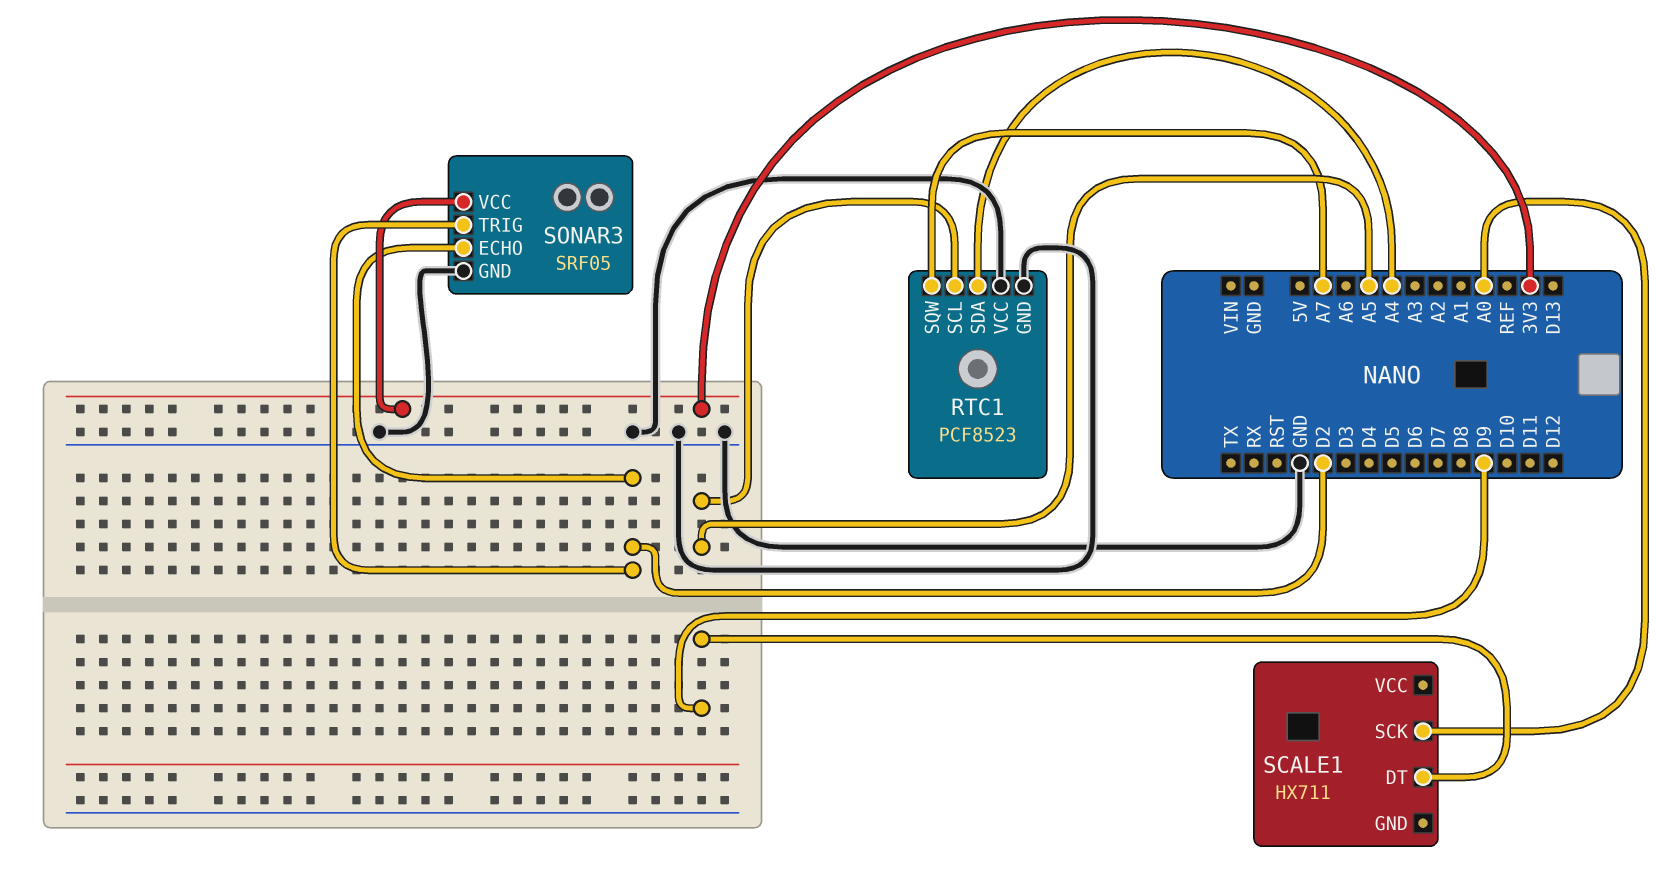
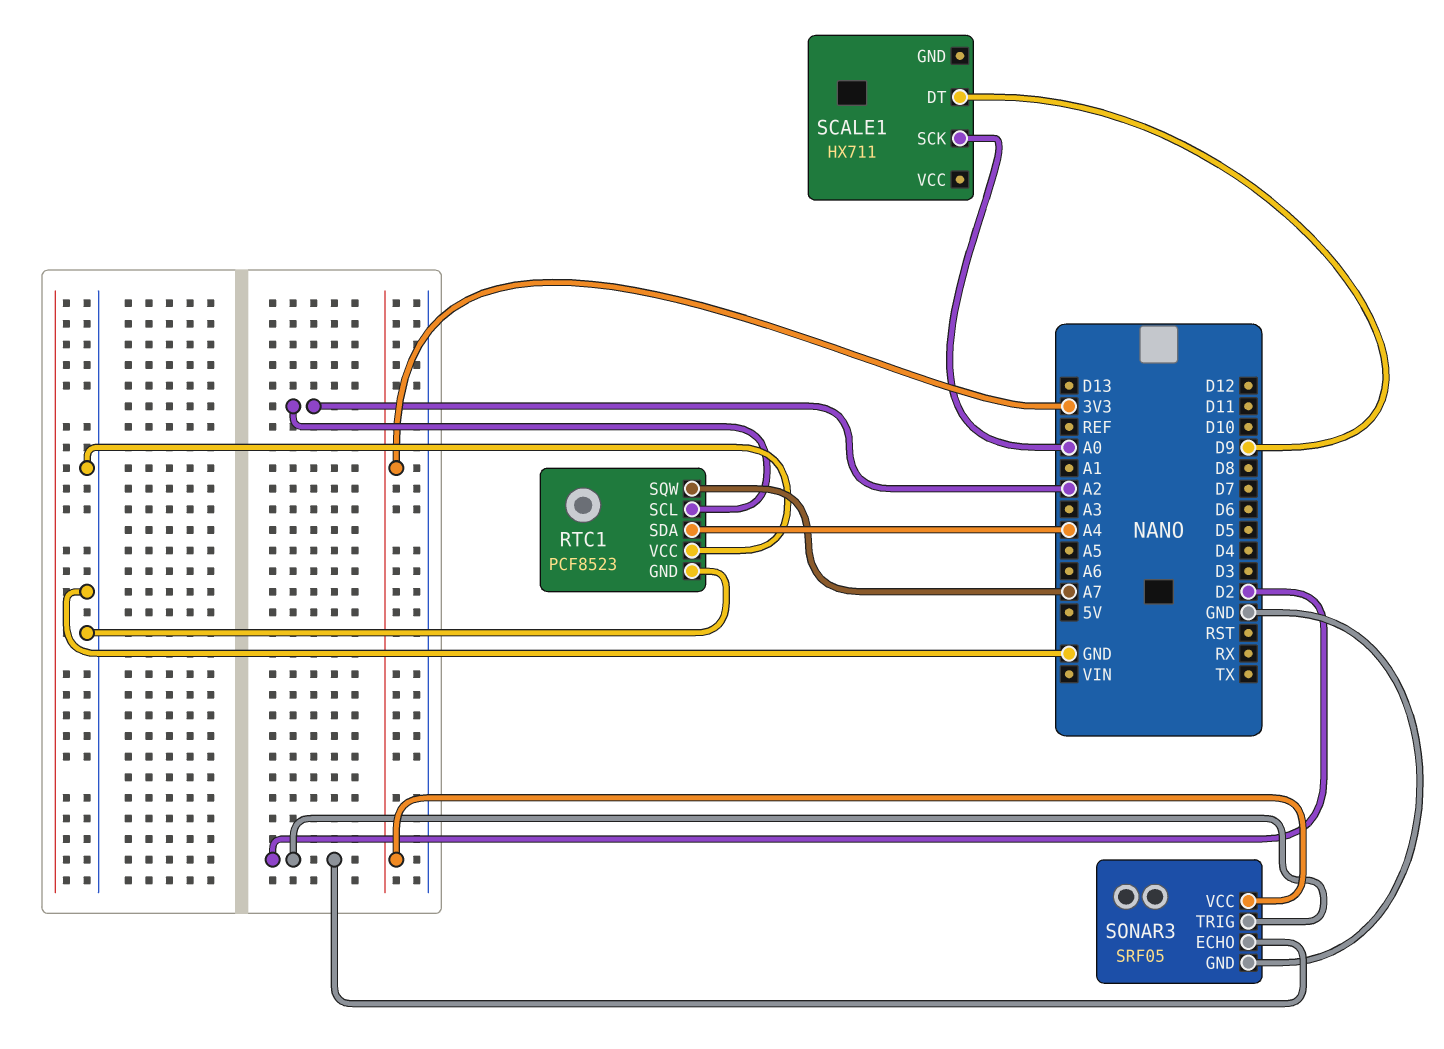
RTC1 pin SCL: A5 -> A2

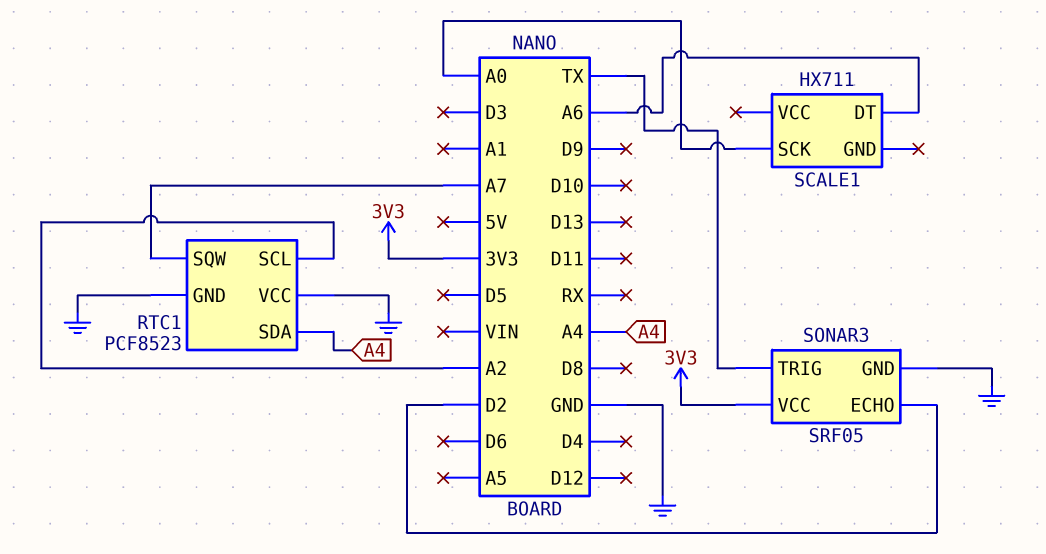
SCALE1 pin DT: D9 -> A6
SONAR3 pin TRIG: D2 -> TX

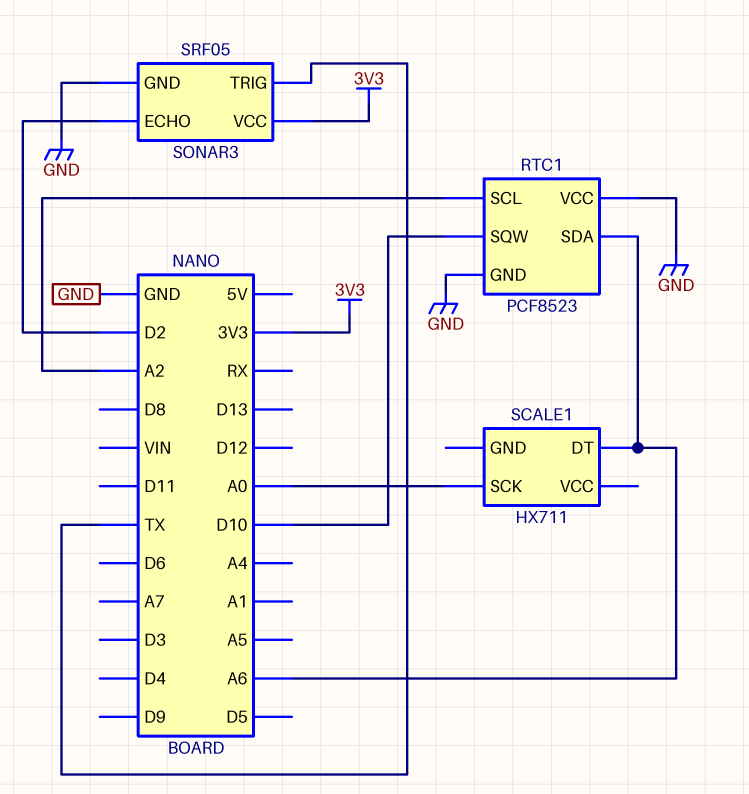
RTC1 pin SDA: A4 -> A6
RTC1 pin SQW: A7 -> D10

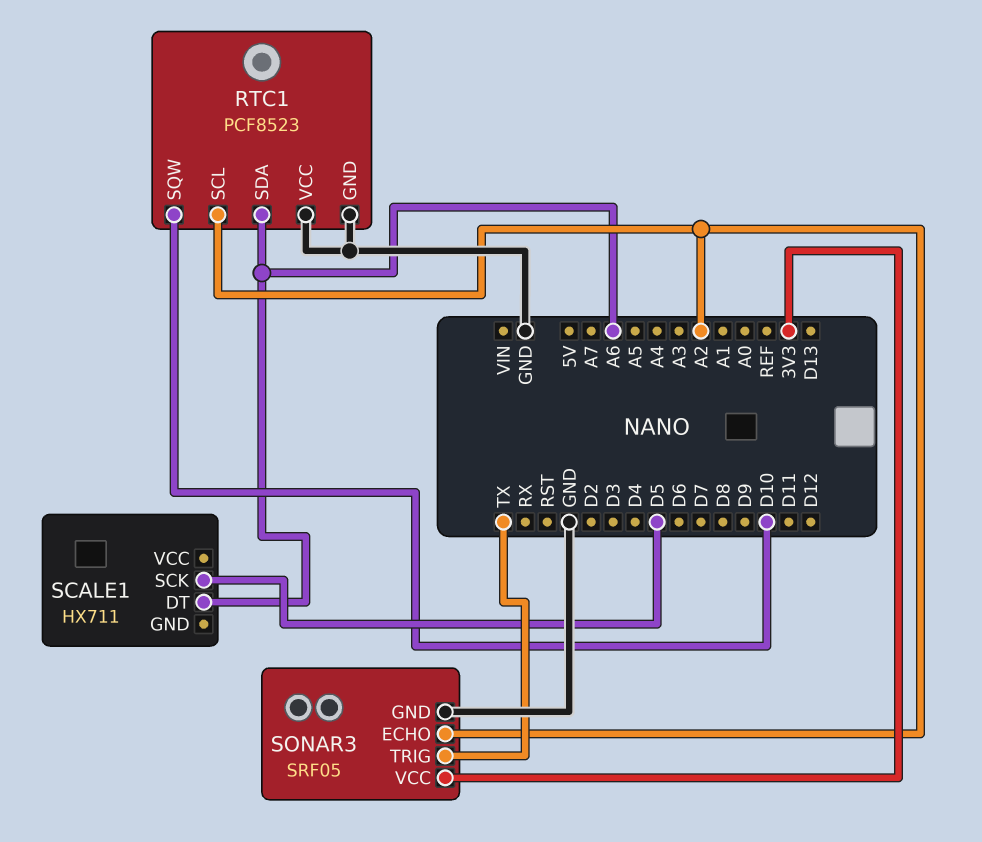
SCALE1 pin SCK: A0 -> D5
SONAR3 pin ECHO: D2 -> A2

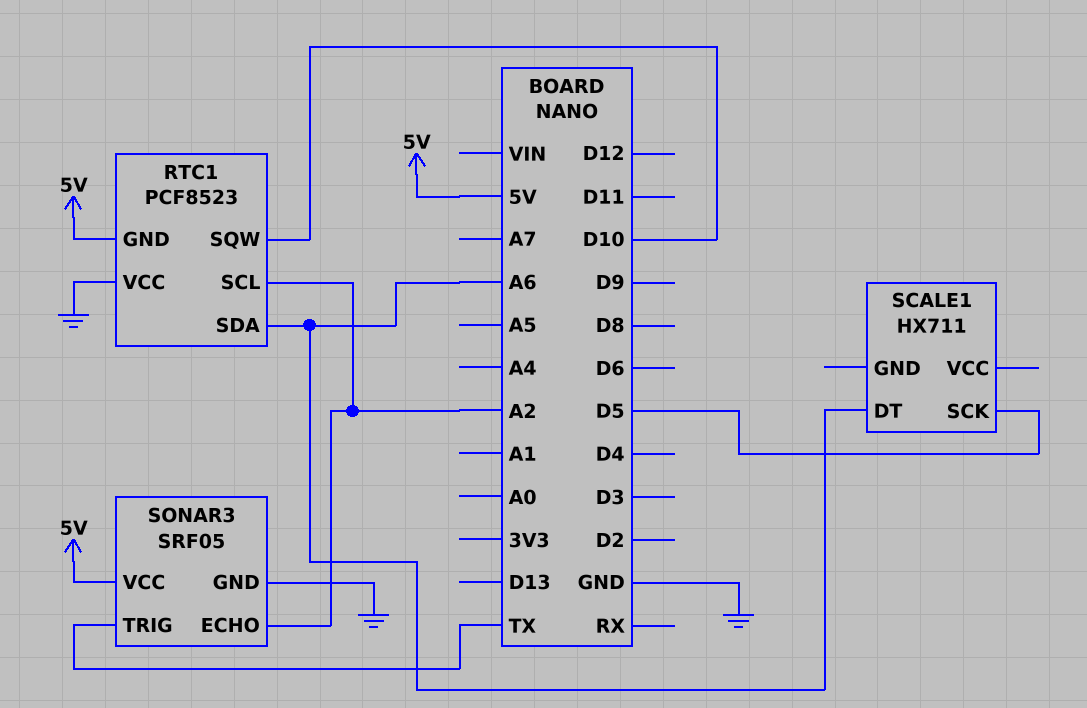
RTC1 pin GND: GND -> 5V
SONAR3 pin VCC: 3V3 -> 5V

